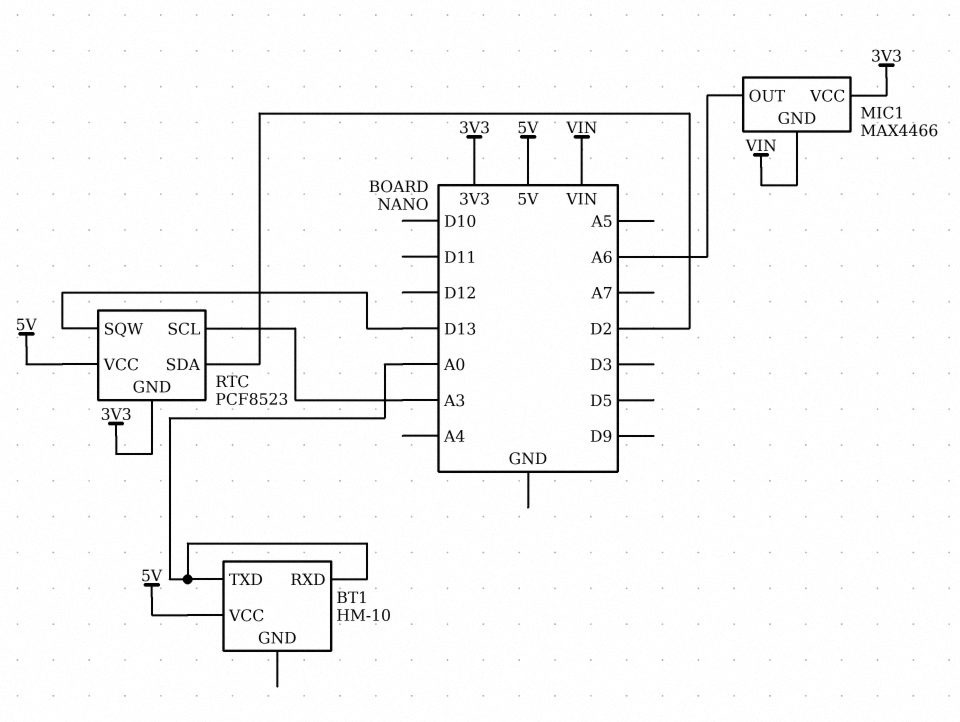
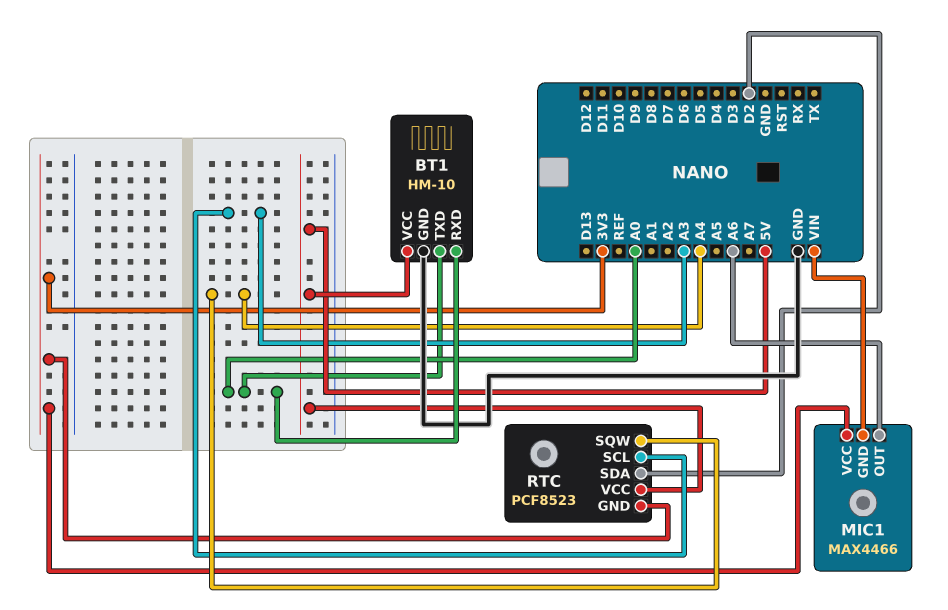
BT1 pin GND: none -> GND
RTC pin SQW: D13 -> A4

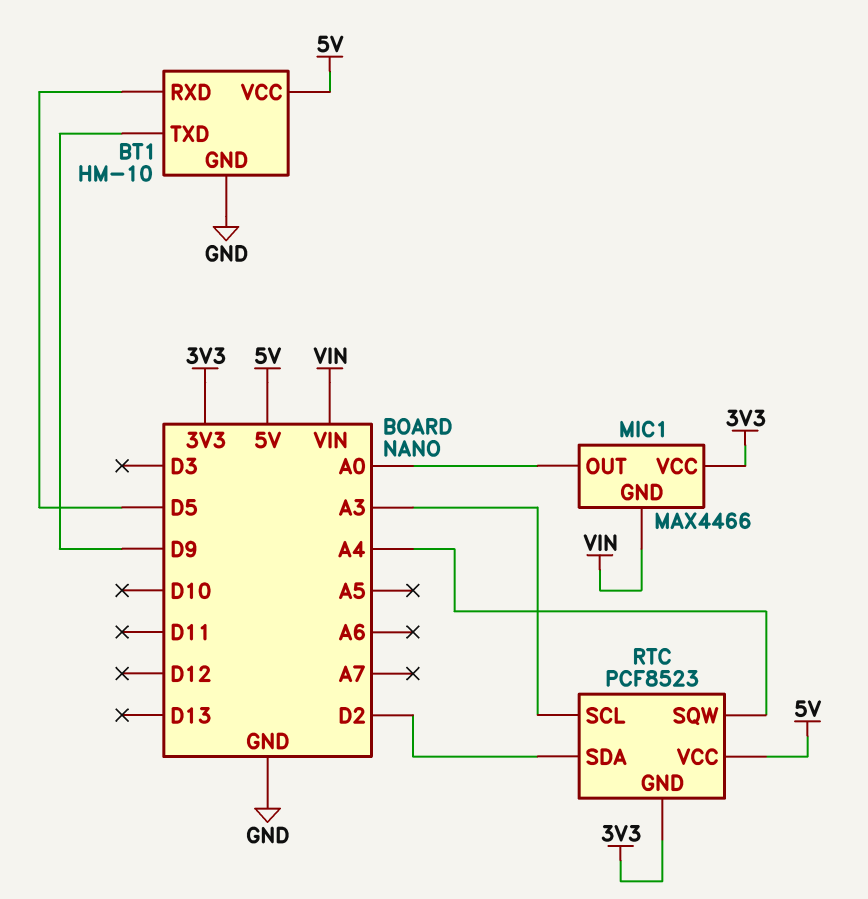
BT1 pin RXD: A0 -> D5
BT1 pin TXD: A0 -> D9
MIC1 pin OUT: A6 -> A0

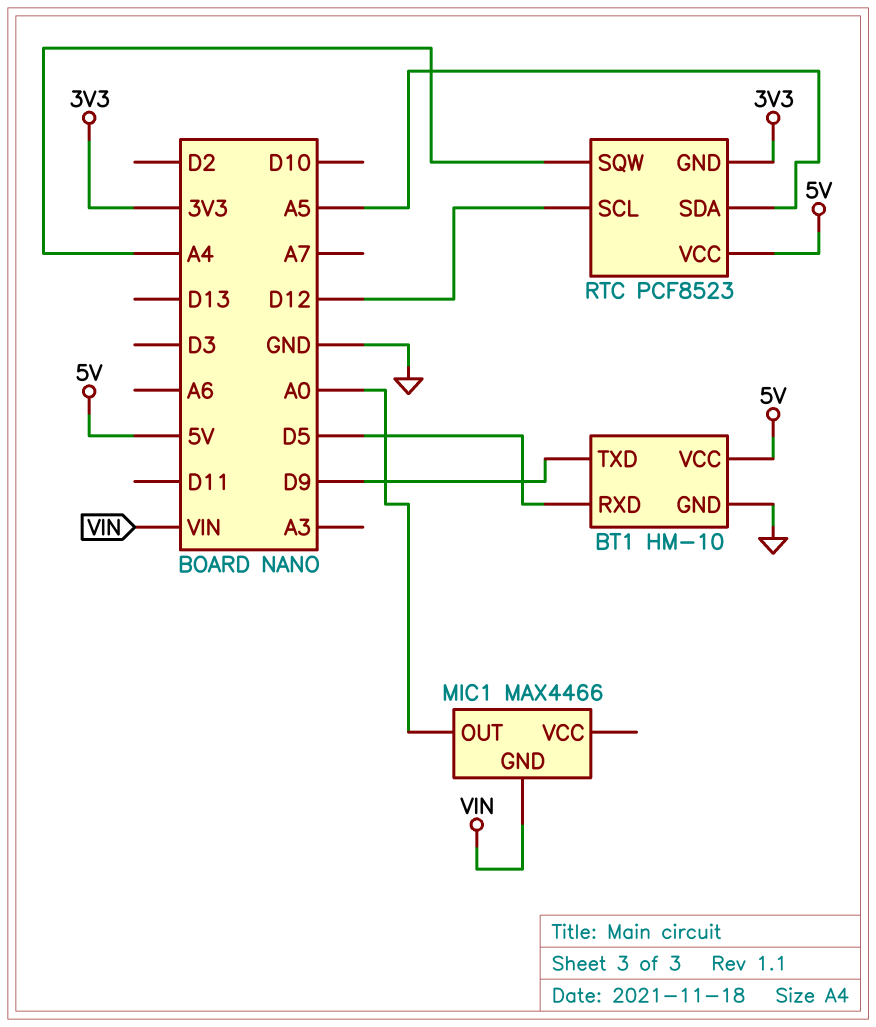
MIC1 pin VCC: 3V3 -> none
RTC pin SCL: A3 -> D12
RTC pin SDA: D2 -> A5

